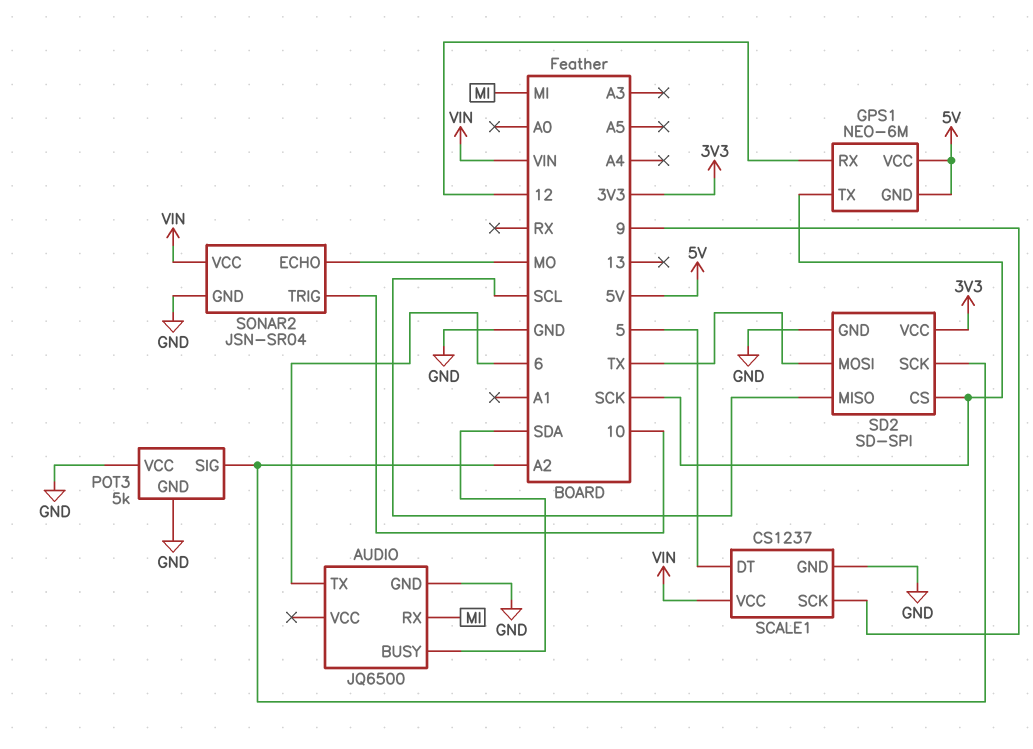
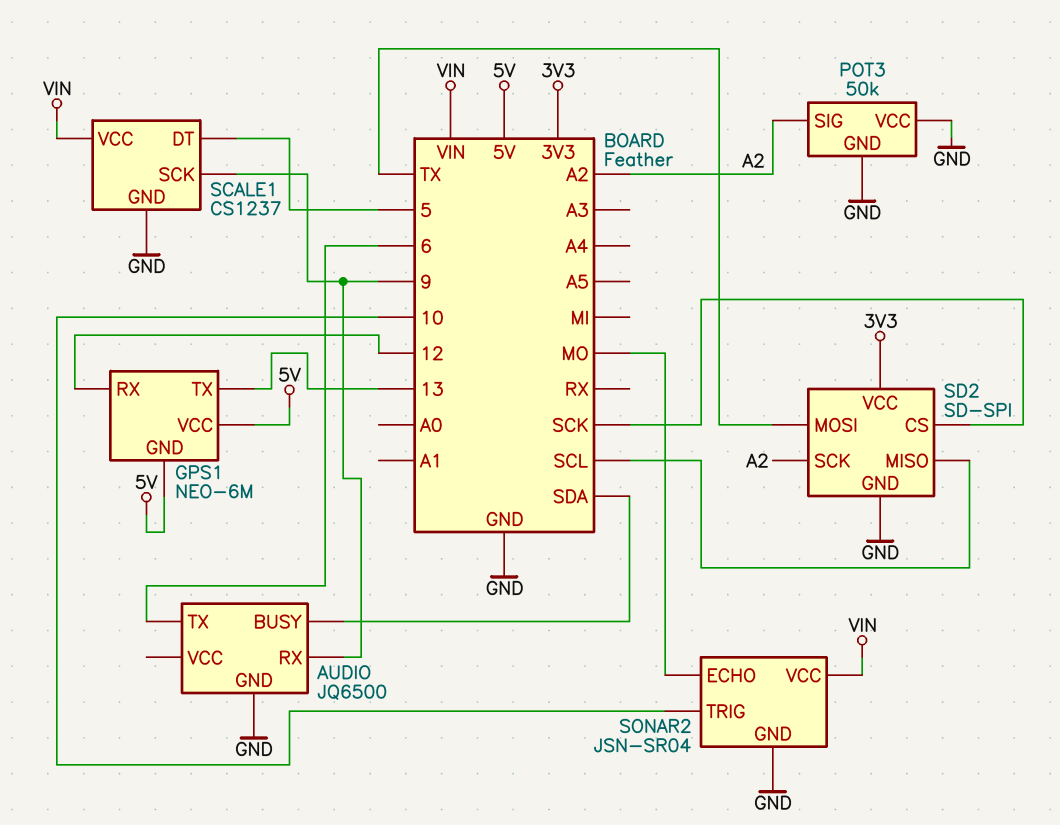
AUDIO pin RX: MI -> 9
GPS1 pin TX: SCK -> 13
POT3: 5k -> 50k

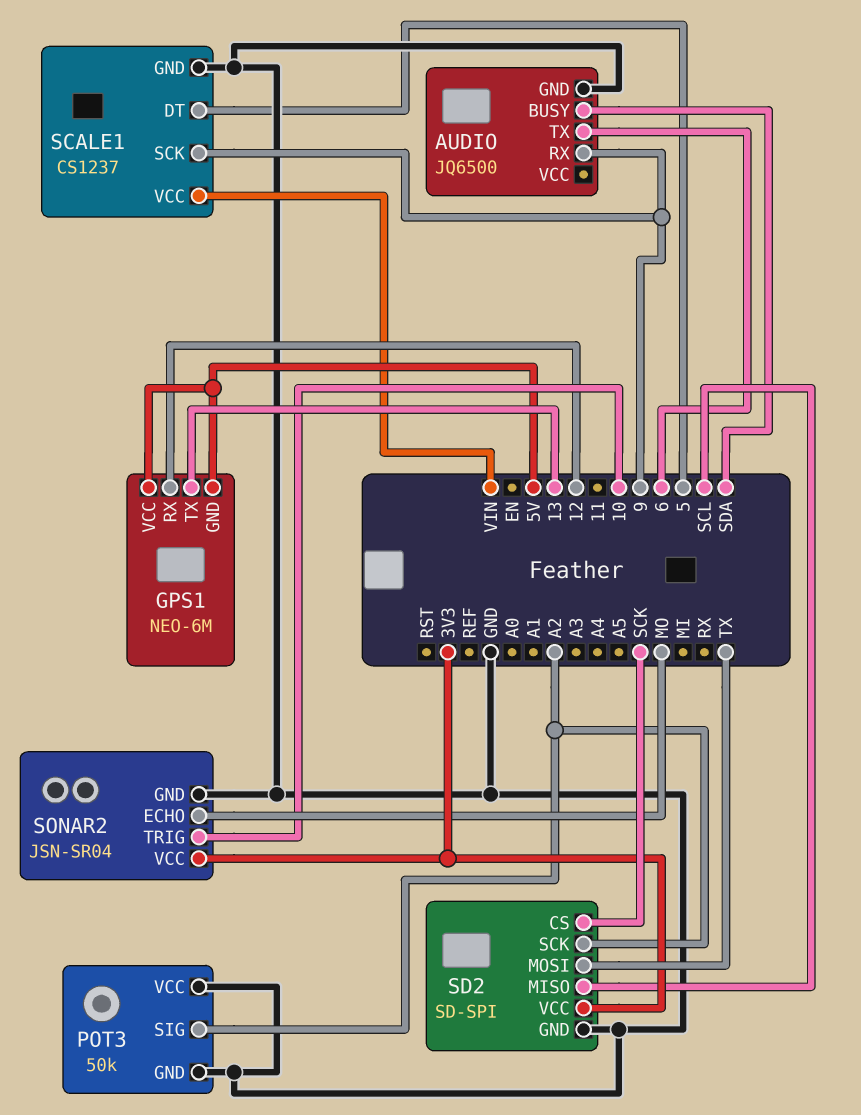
SONAR2 pin VCC: VIN -> 3V3

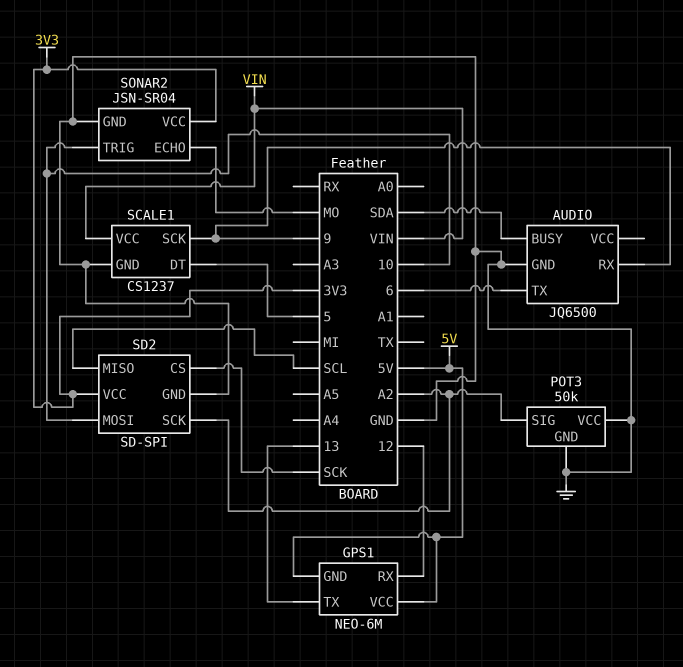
SD2 pin MOSI: TX -> 10

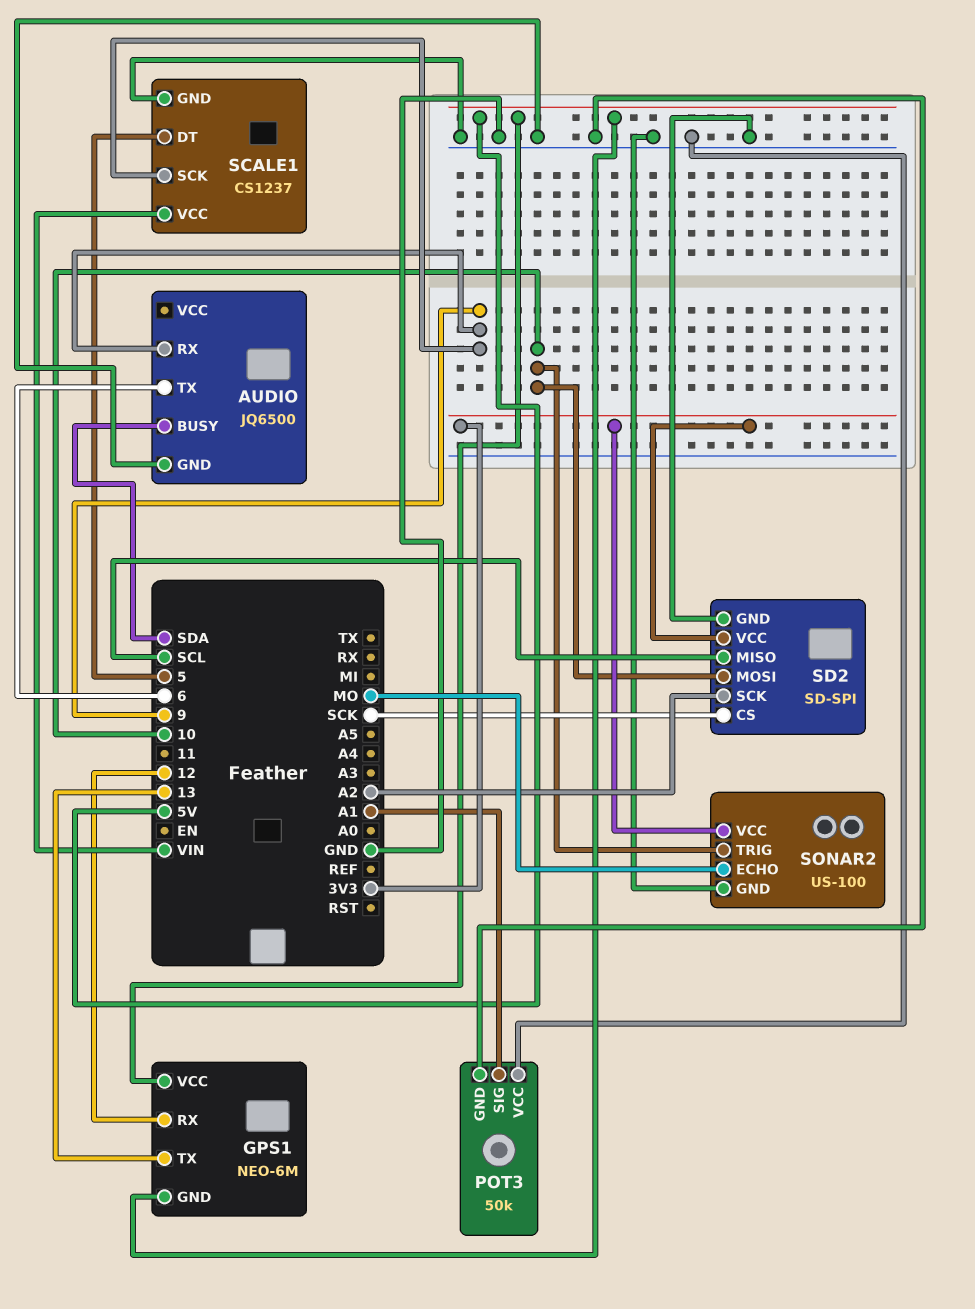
POT3 pin SIG: A2 -> A1
SONAR2: JSN-SR04 -> US-100

